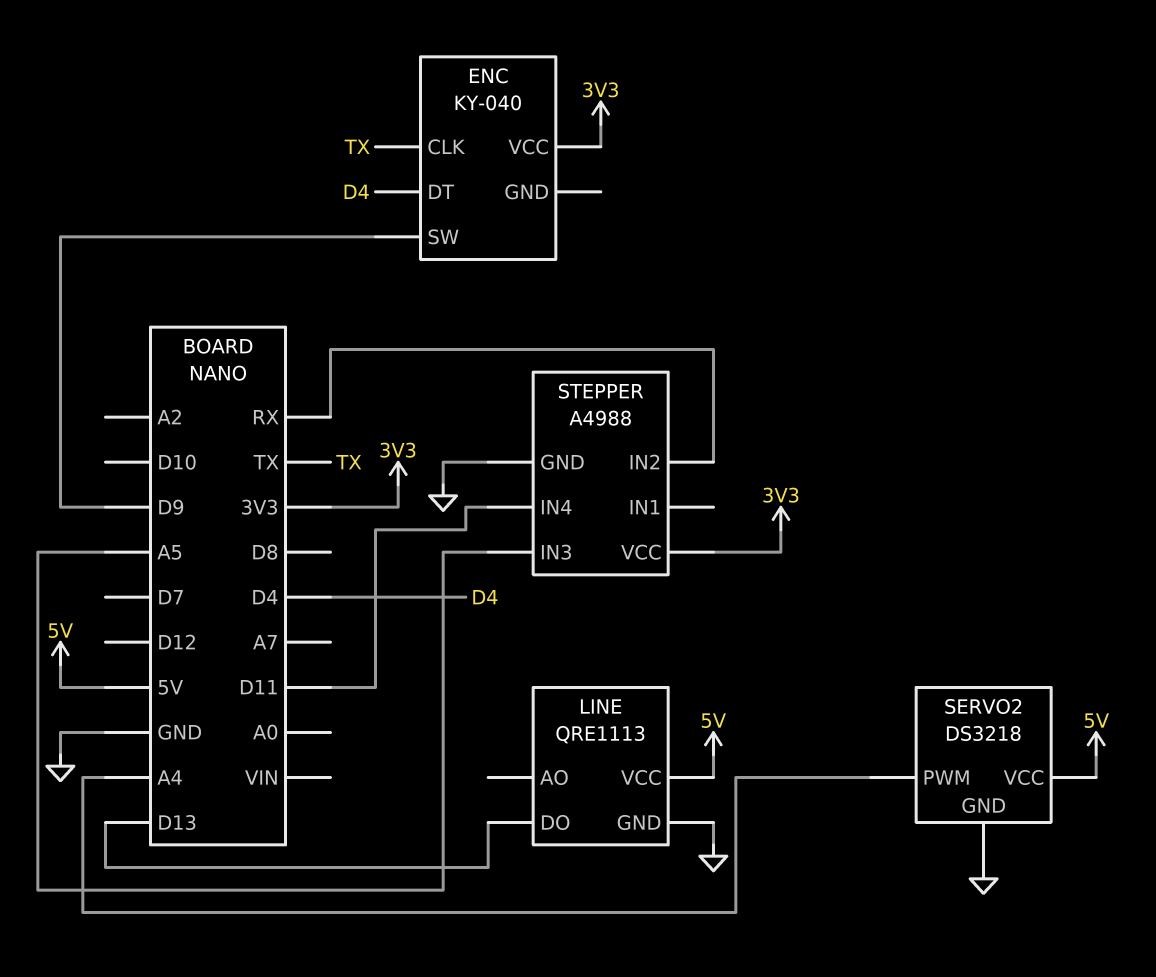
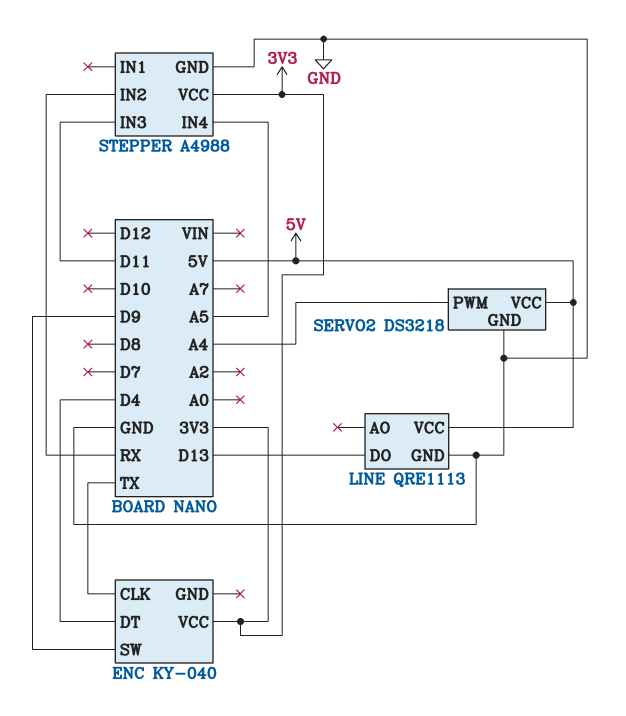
STEPPER pin IN3: A5 -> D11
STEPPER pin IN4: D11 -> A5

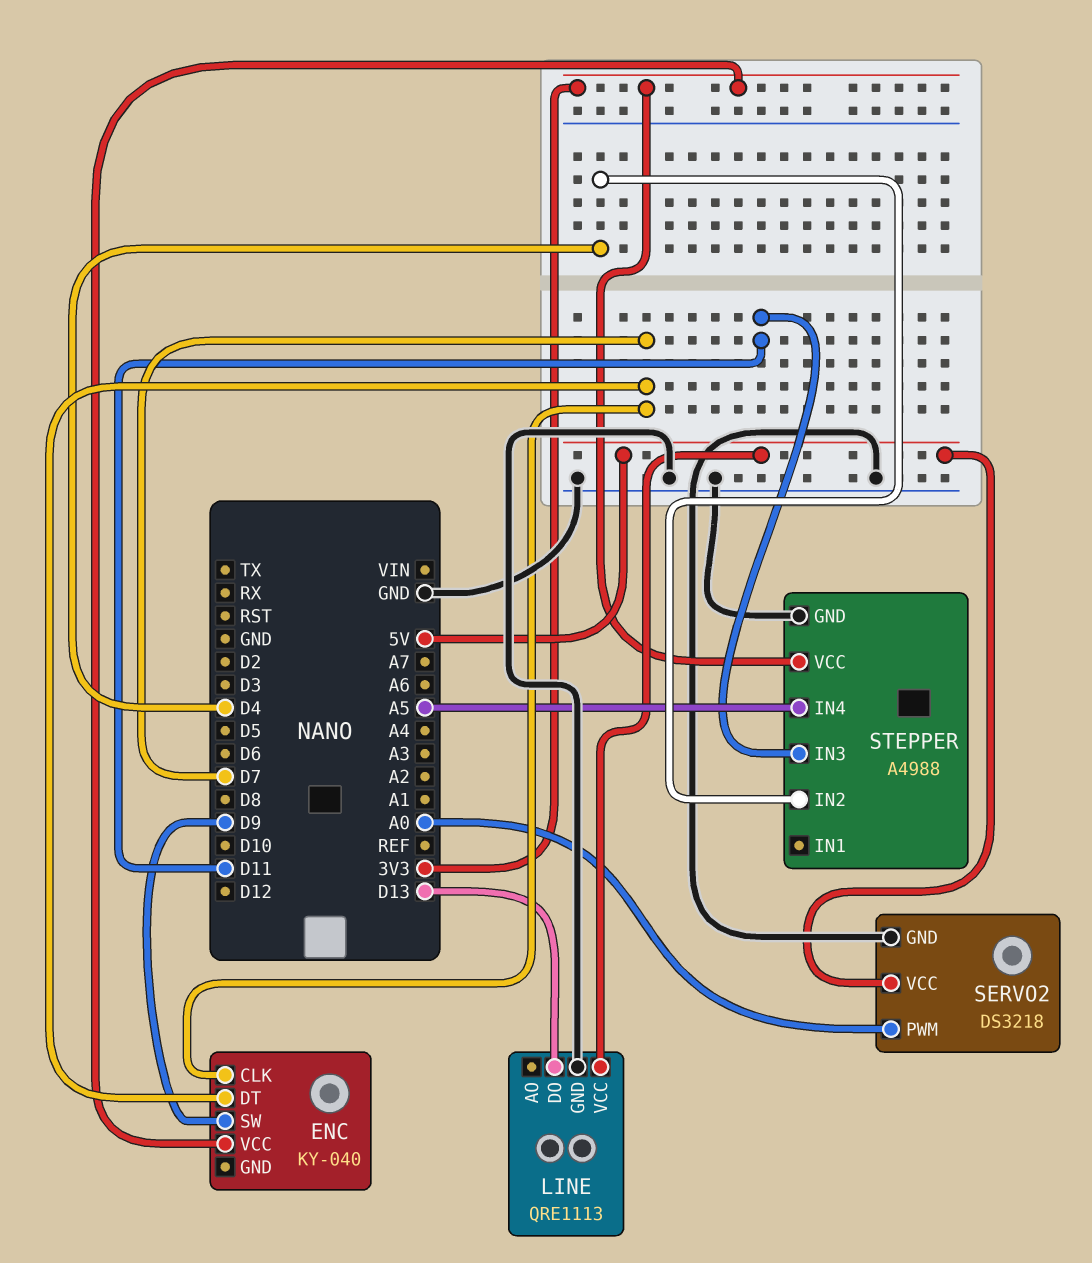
ENC pin CLK: TX -> D7
ENC pin DT: D4 -> D7
SERVO2 pin PWM: A4 -> A0
STEPPER pin IN2: RX -> D4

